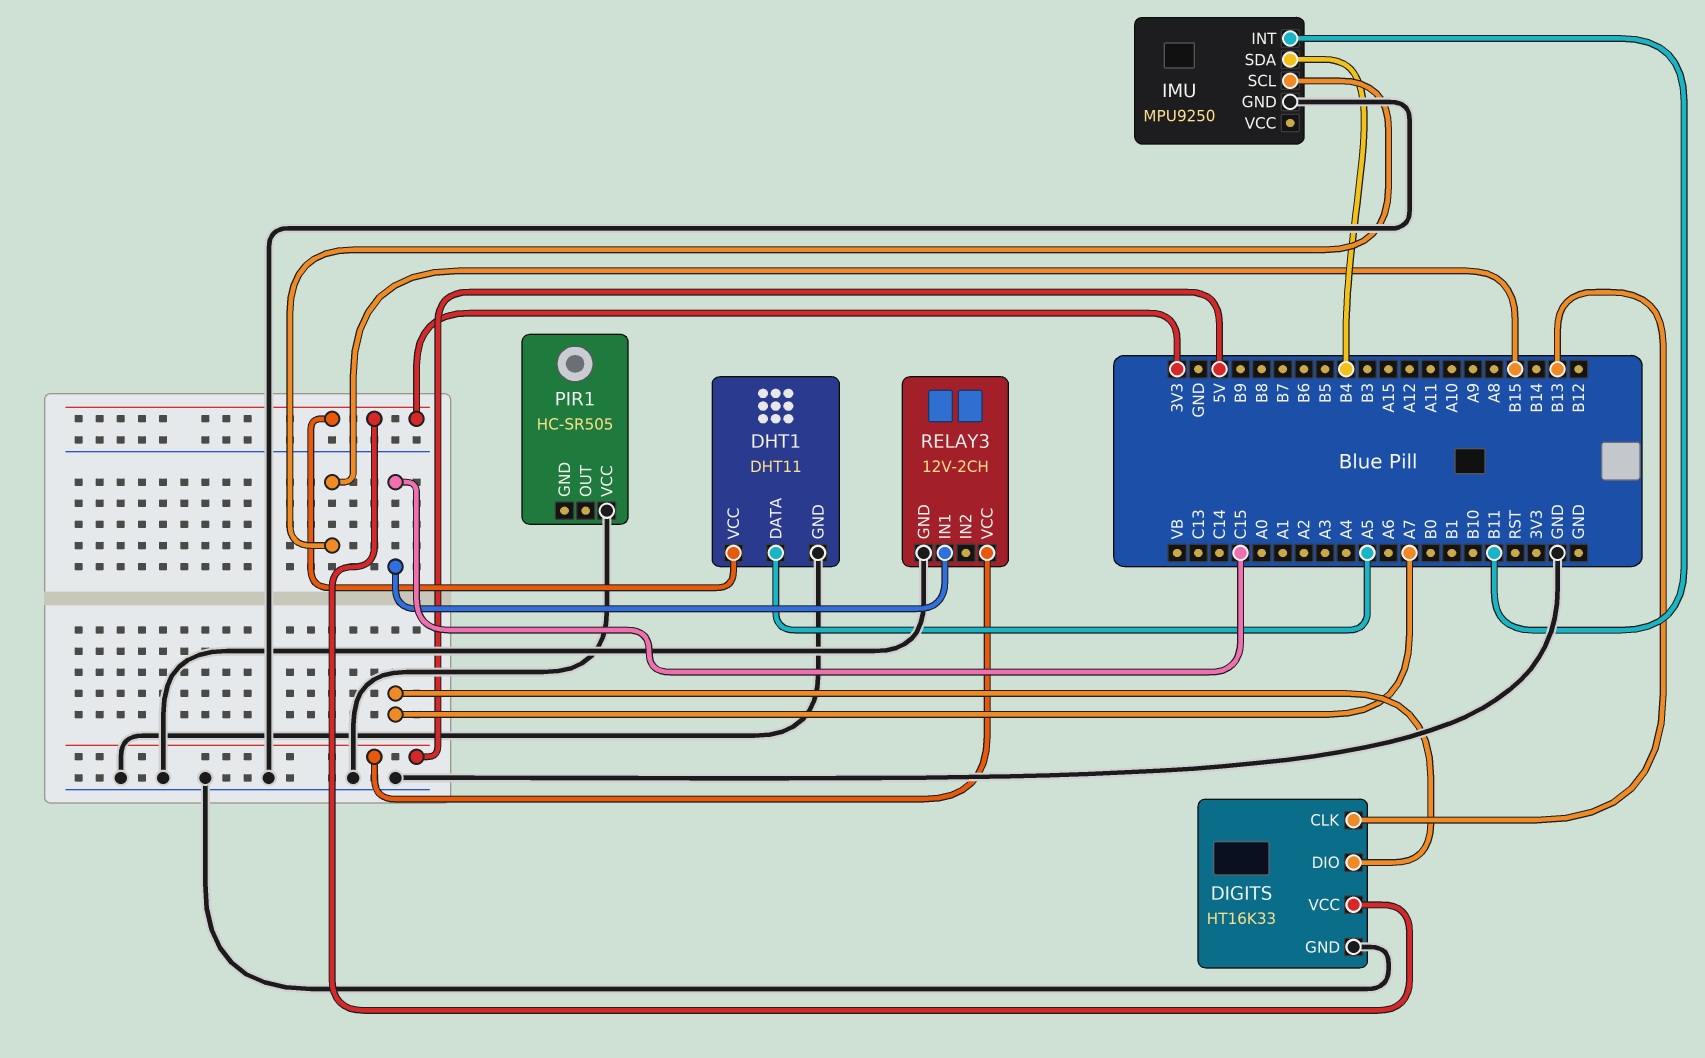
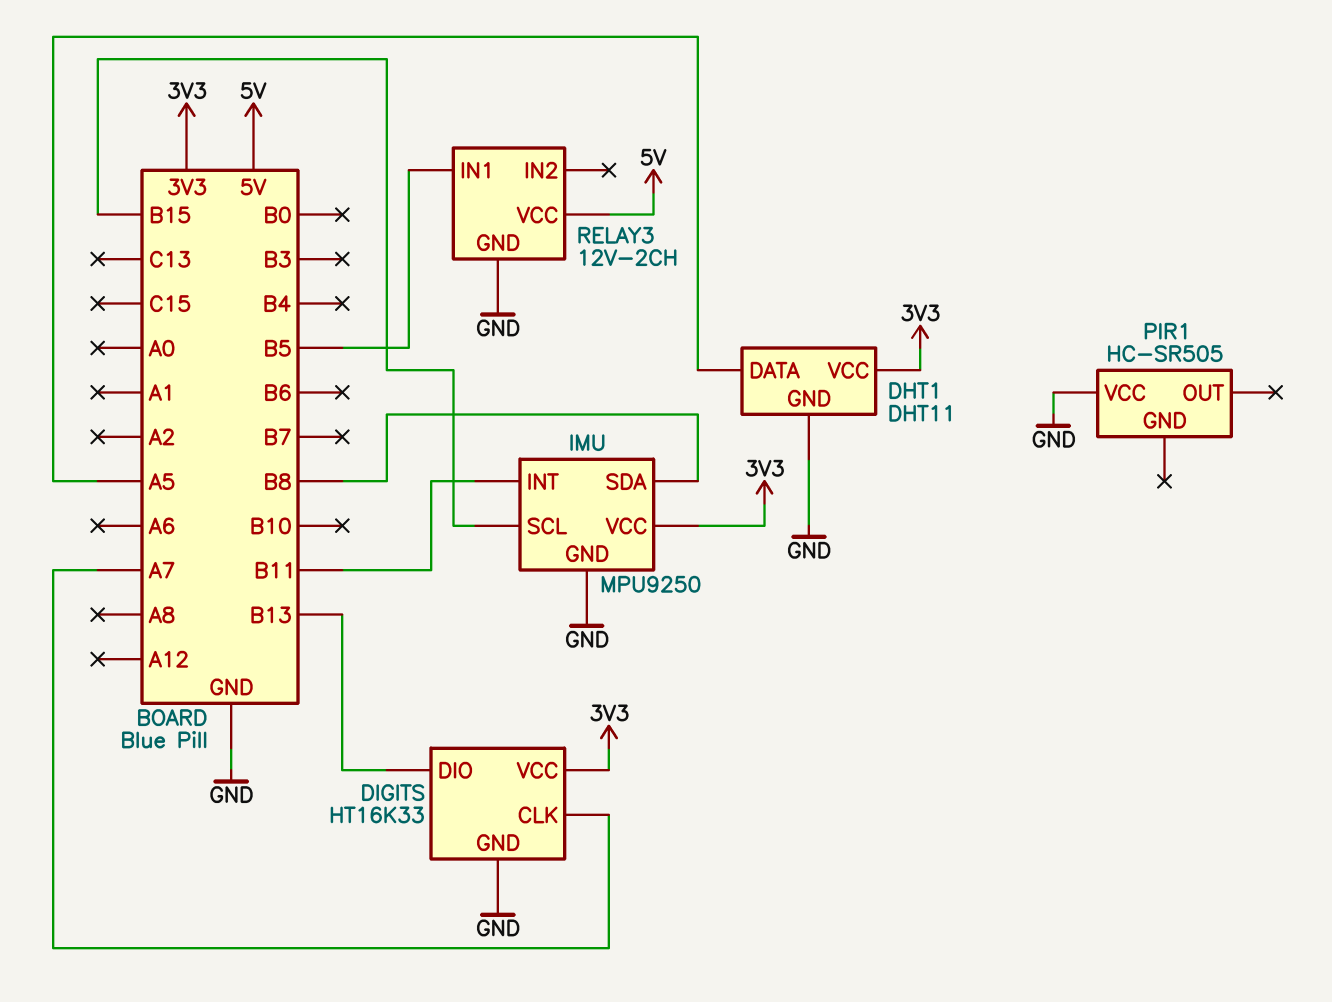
DIGITS pin CLK: B13 -> A7
DIGITS pin DIO: A7 -> B13
IMU pin SDA: B4 -> B8
IMU pin VCC: none -> 3V3
RELAY3 pin IN1: C15 -> B5

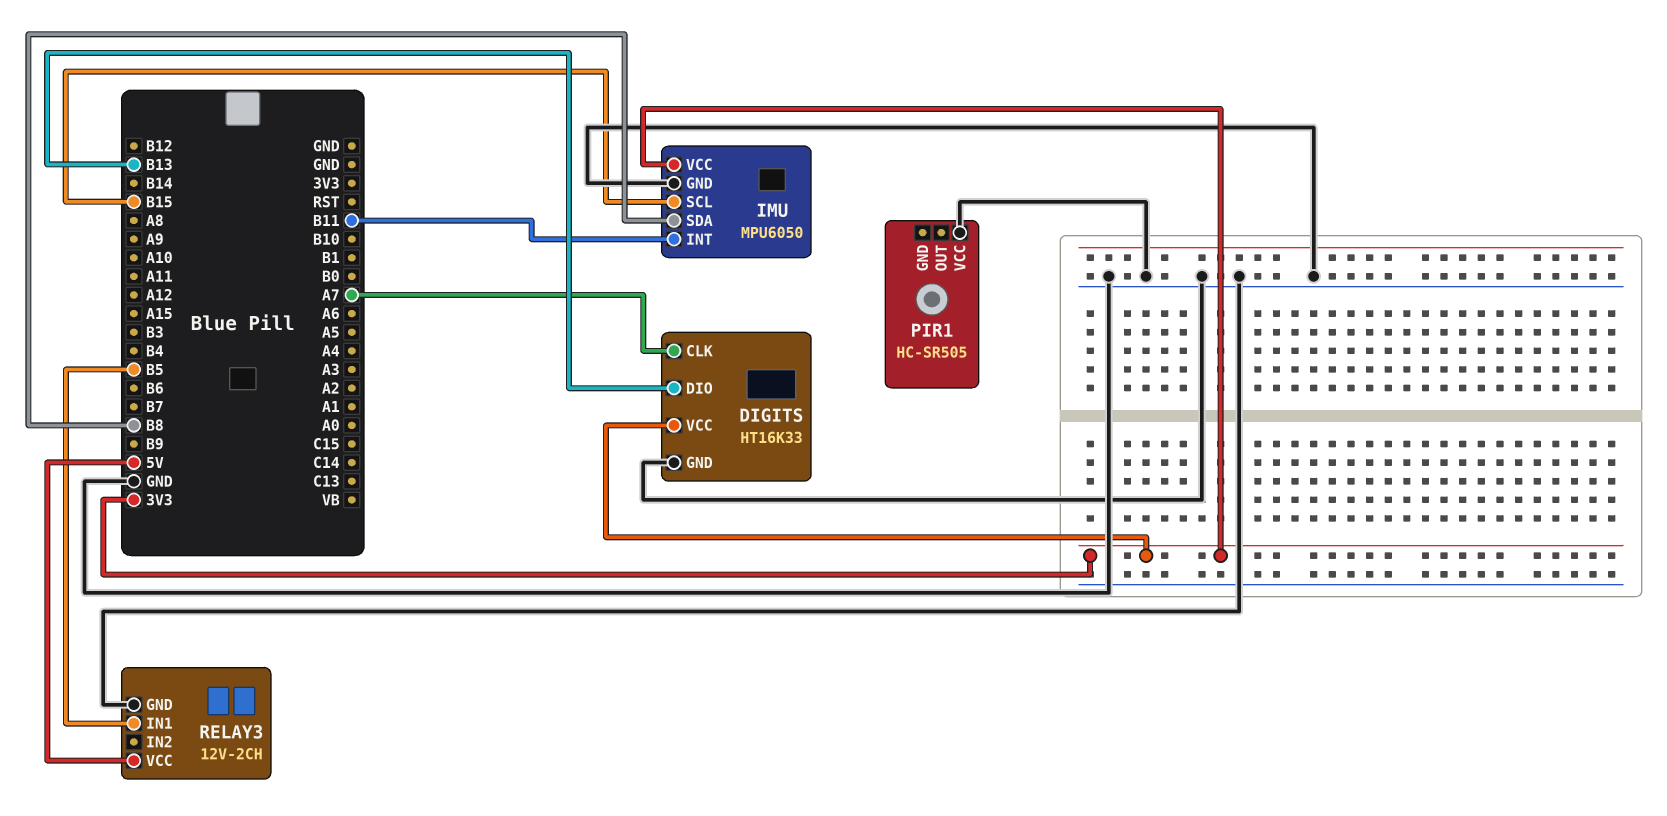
DHT1: DHT11 -> none
DHT1 pin DATA: A5 -> none
DHT1 pin GND: GND -> none
DHT1 pin VCC: 3V3 -> none
IMU: MPU9250 -> MPU6050

